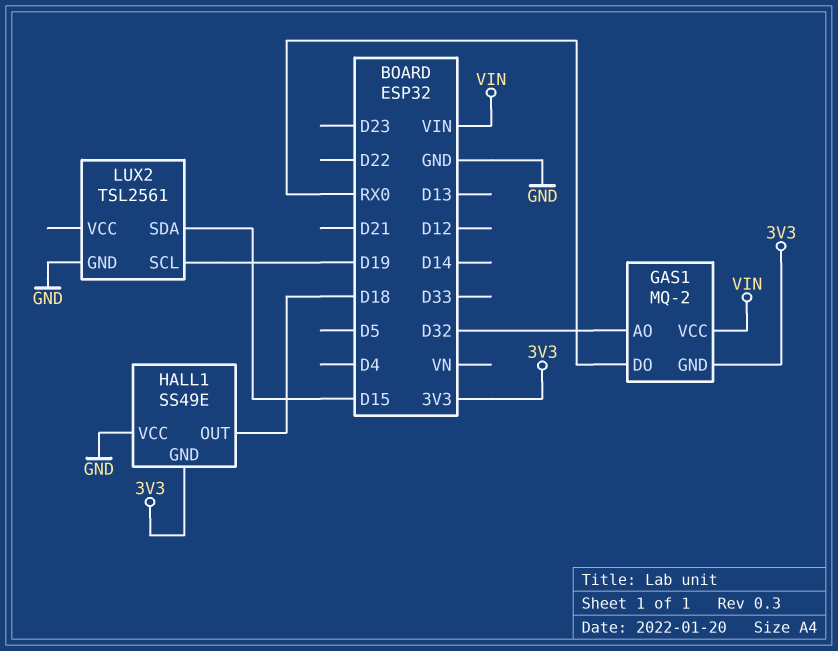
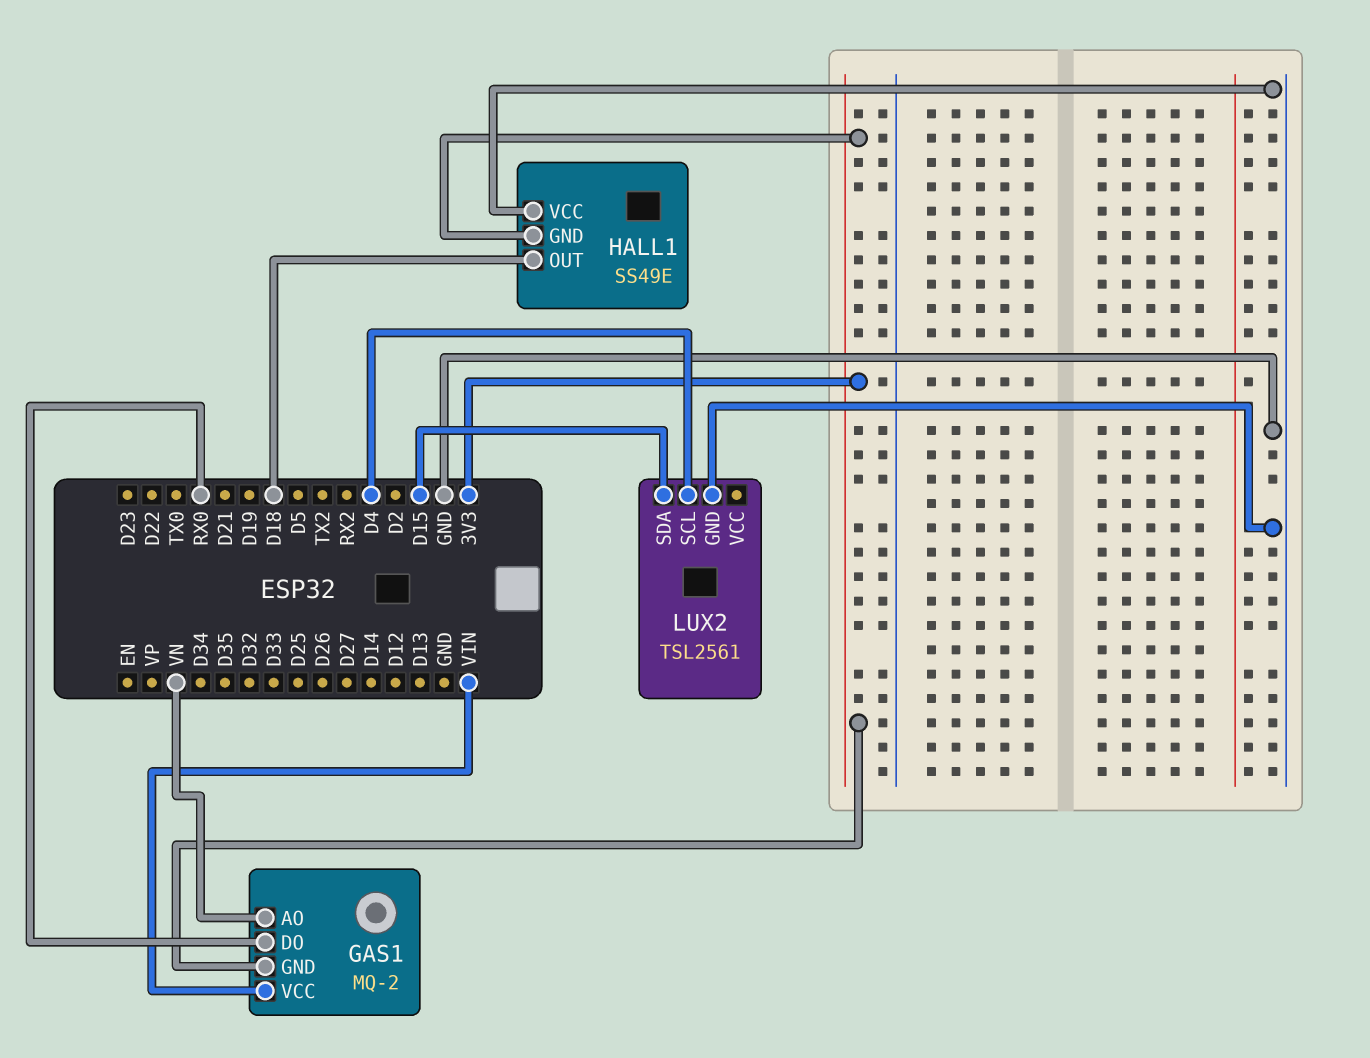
GAS1 pin AO: D32 -> VN
LUX2 pin SCL: D19 -> D4

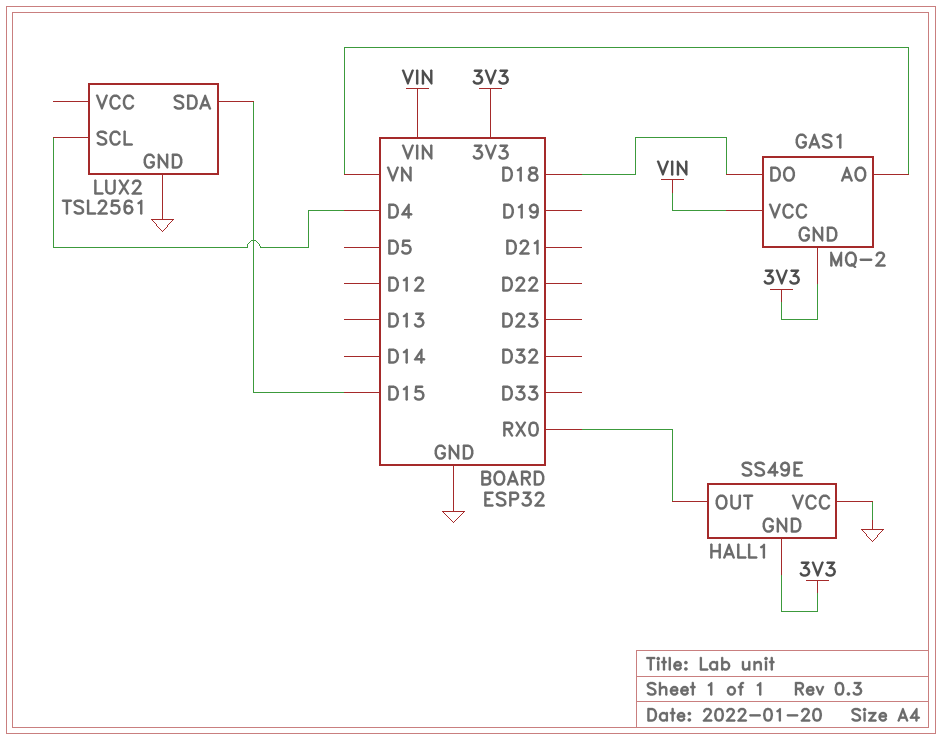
GAS1 pin DO: RX0 -> D18
HALL1 pin OUT: D18 -> RX0

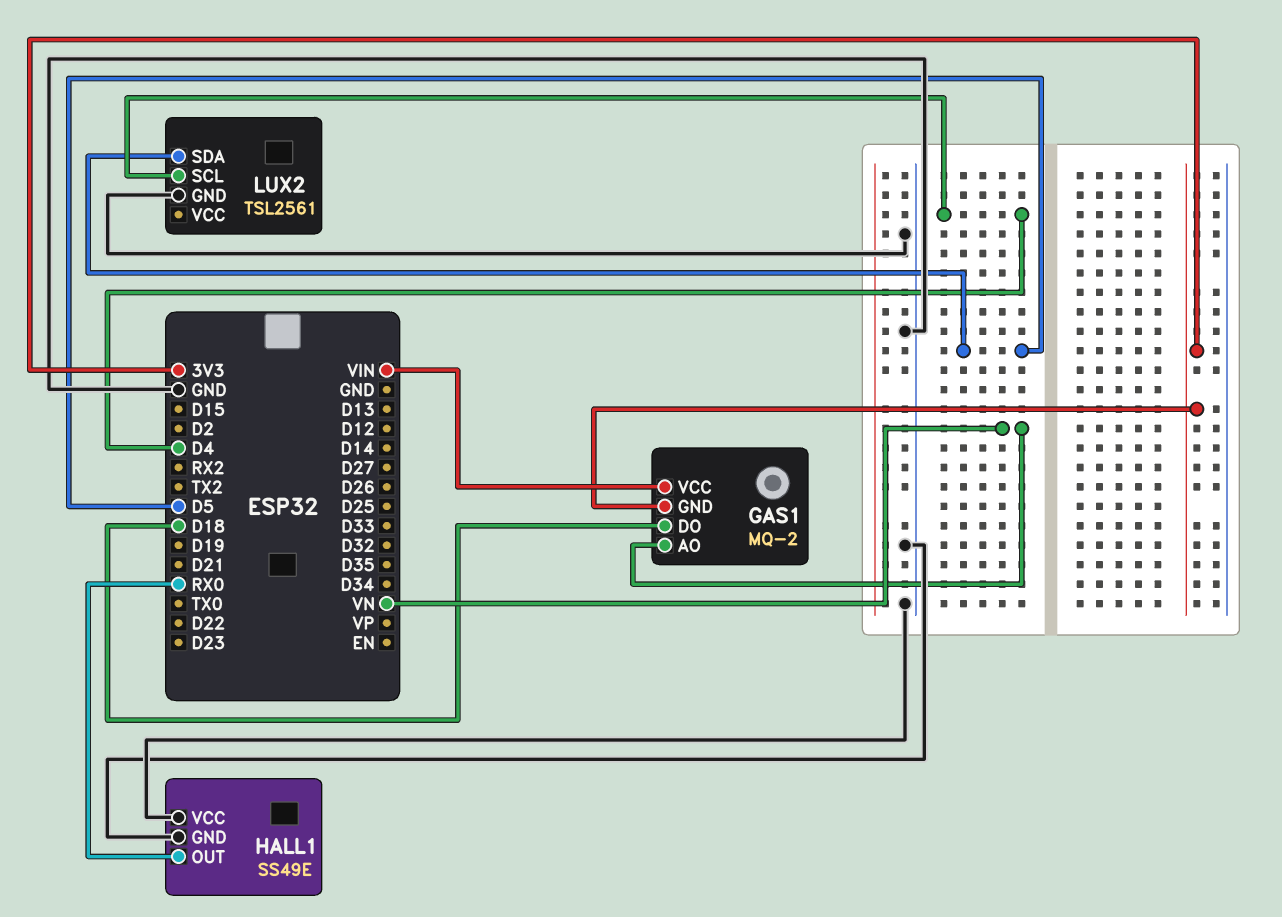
HALL1 pin GND: 3V3 -> GND
LUX2 pin SDA: D15 -> D5

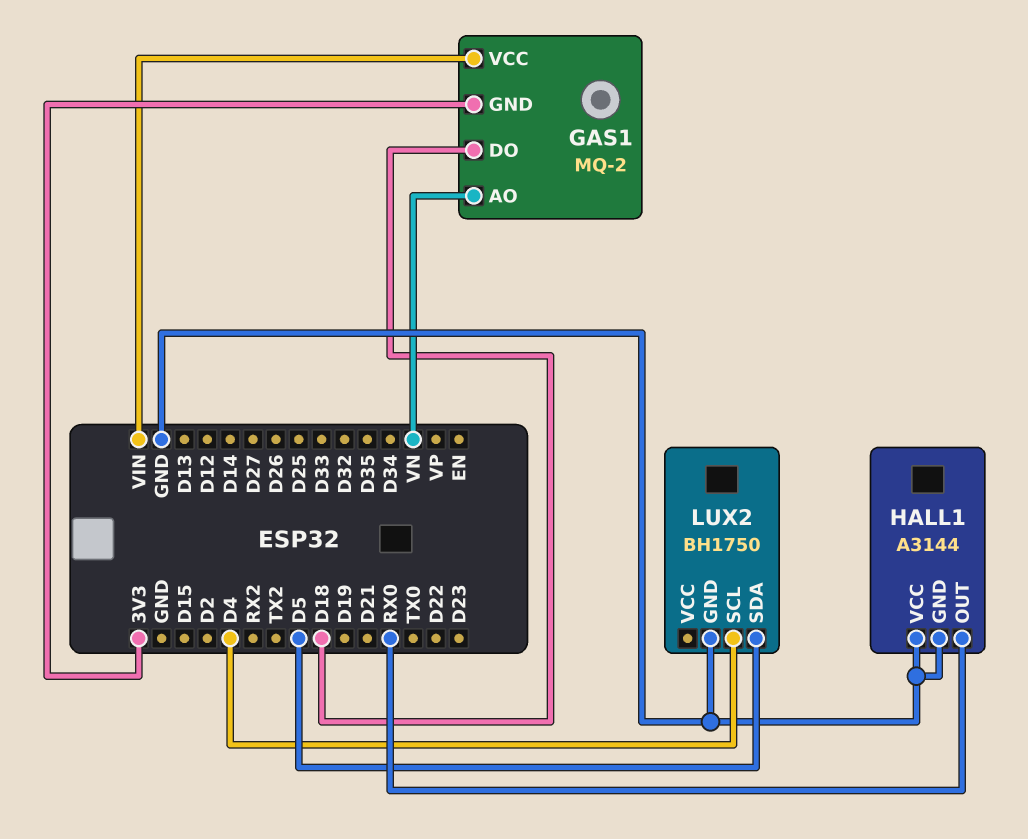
HALL1: SS49E -> A3144
LUX2: TSL2561 -> BH1750

